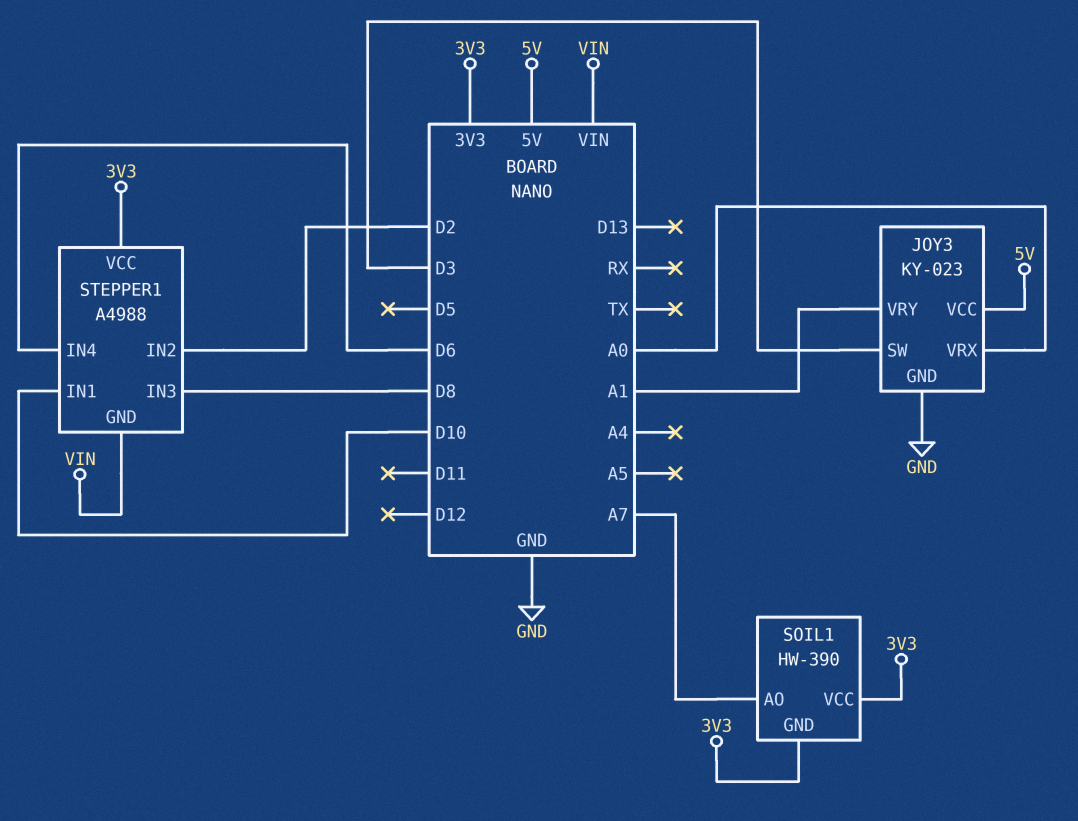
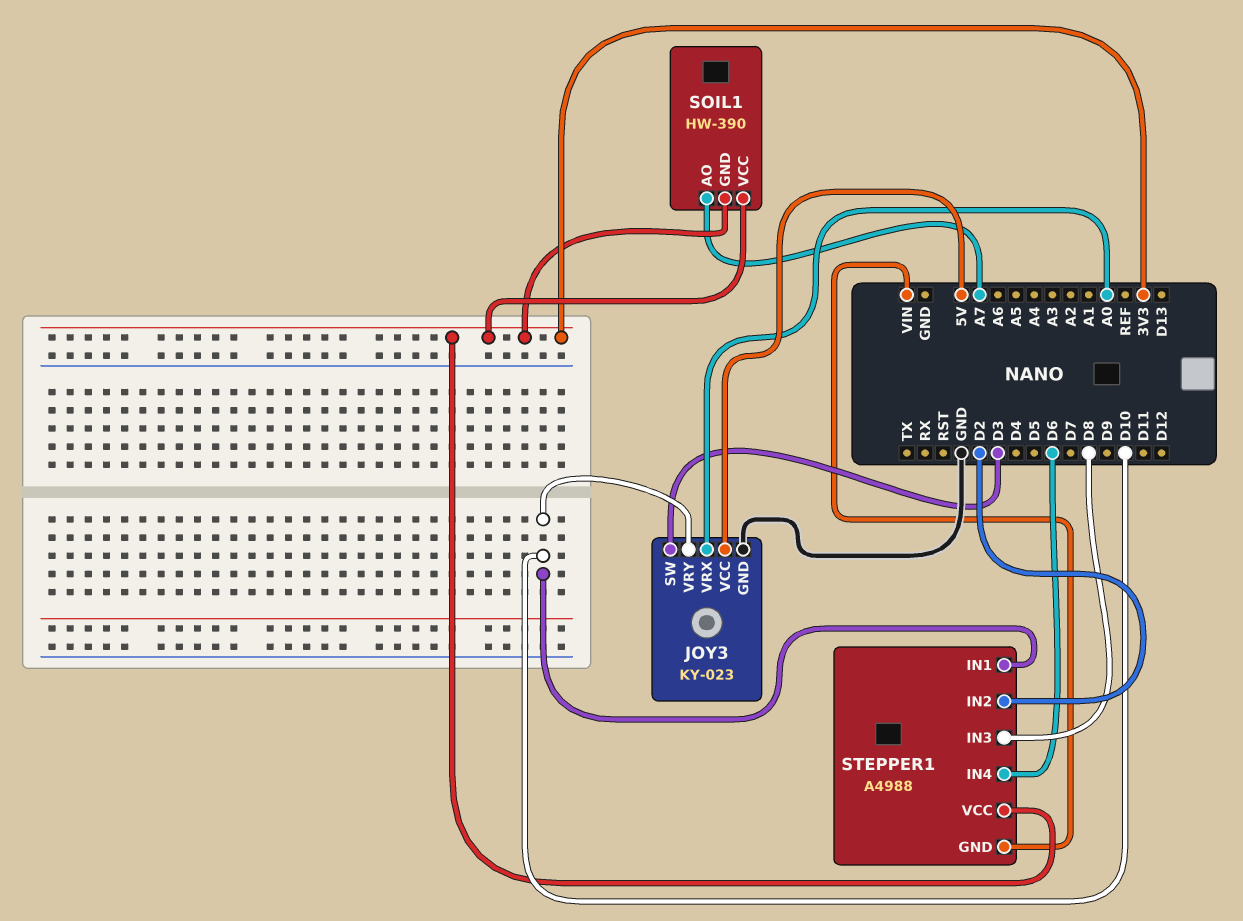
JOY3 pin VRY: A1 -> D10

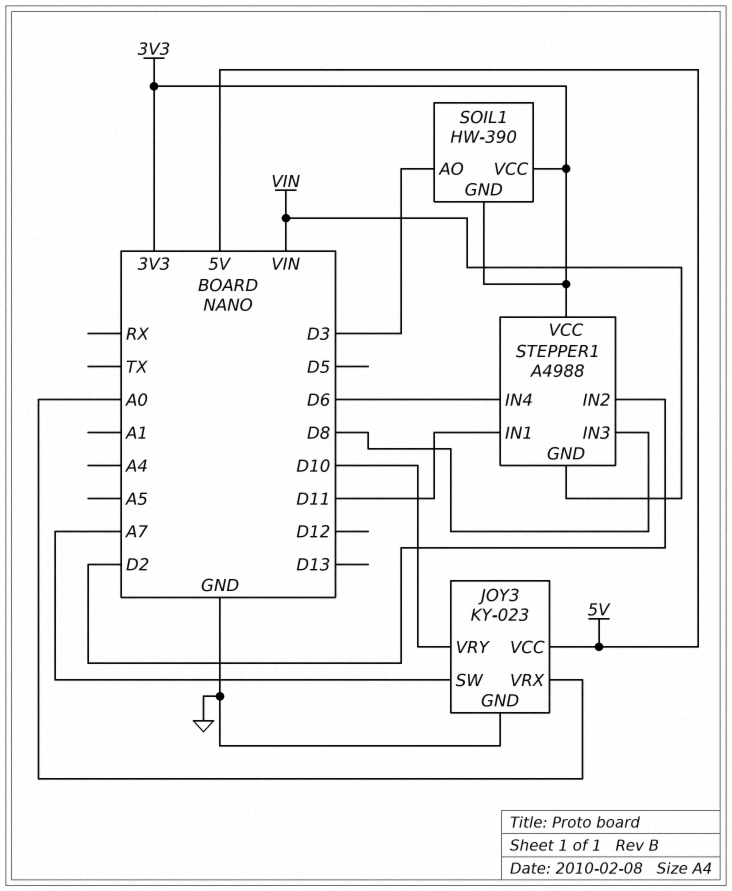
JOY3 pin SW: D3 -> A7
SOIL1 pin AO: A7 -> D3
STEPPER1 pin IN1: D10 -> D11

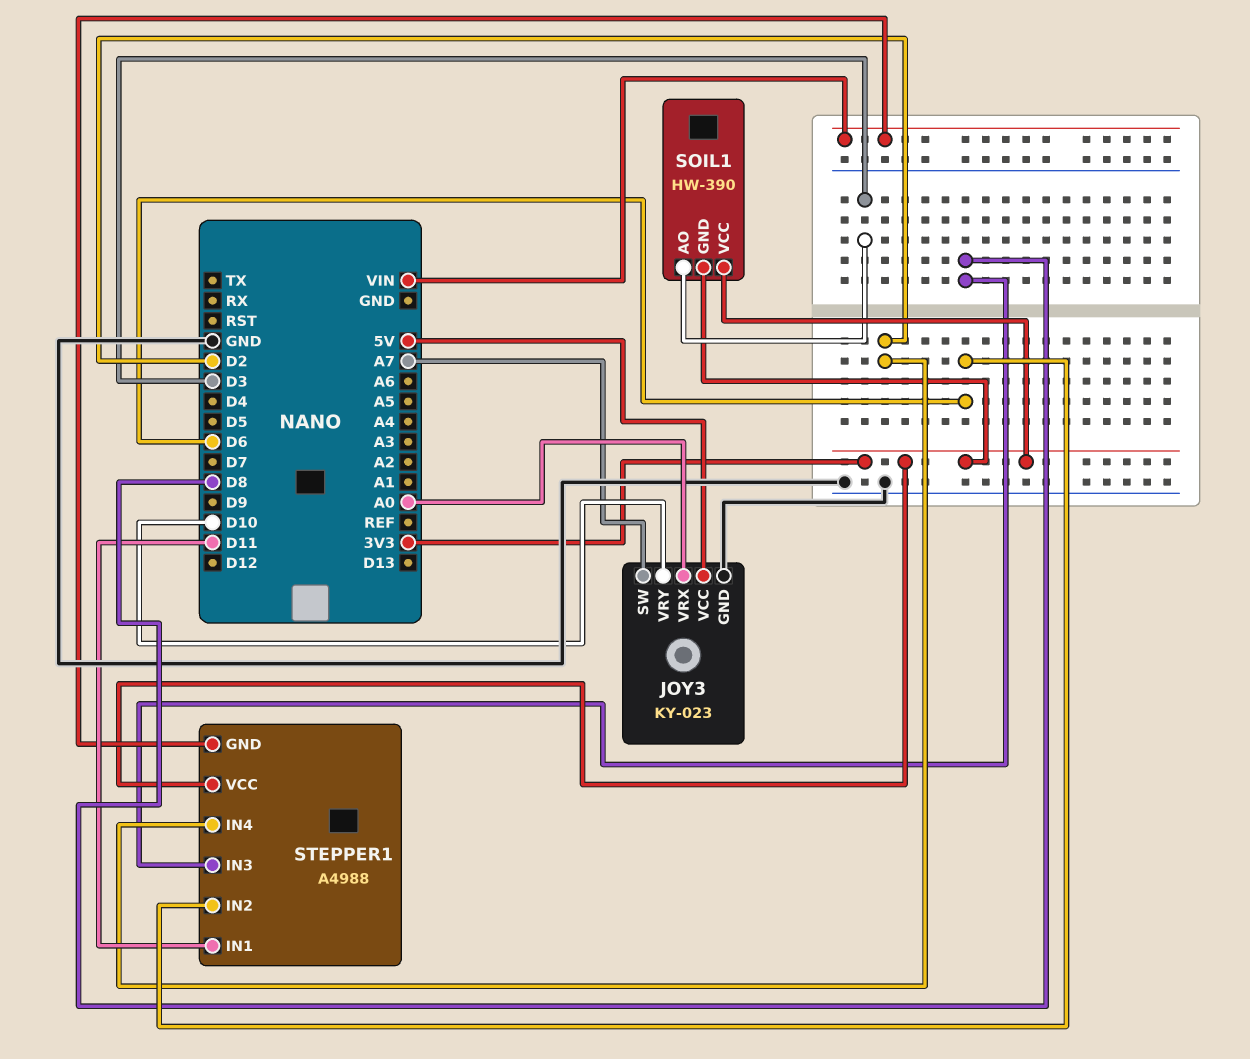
STEPPER1 pin IN2: D2 -> D6
STEPPER1 pin IN4: D6 -> D2

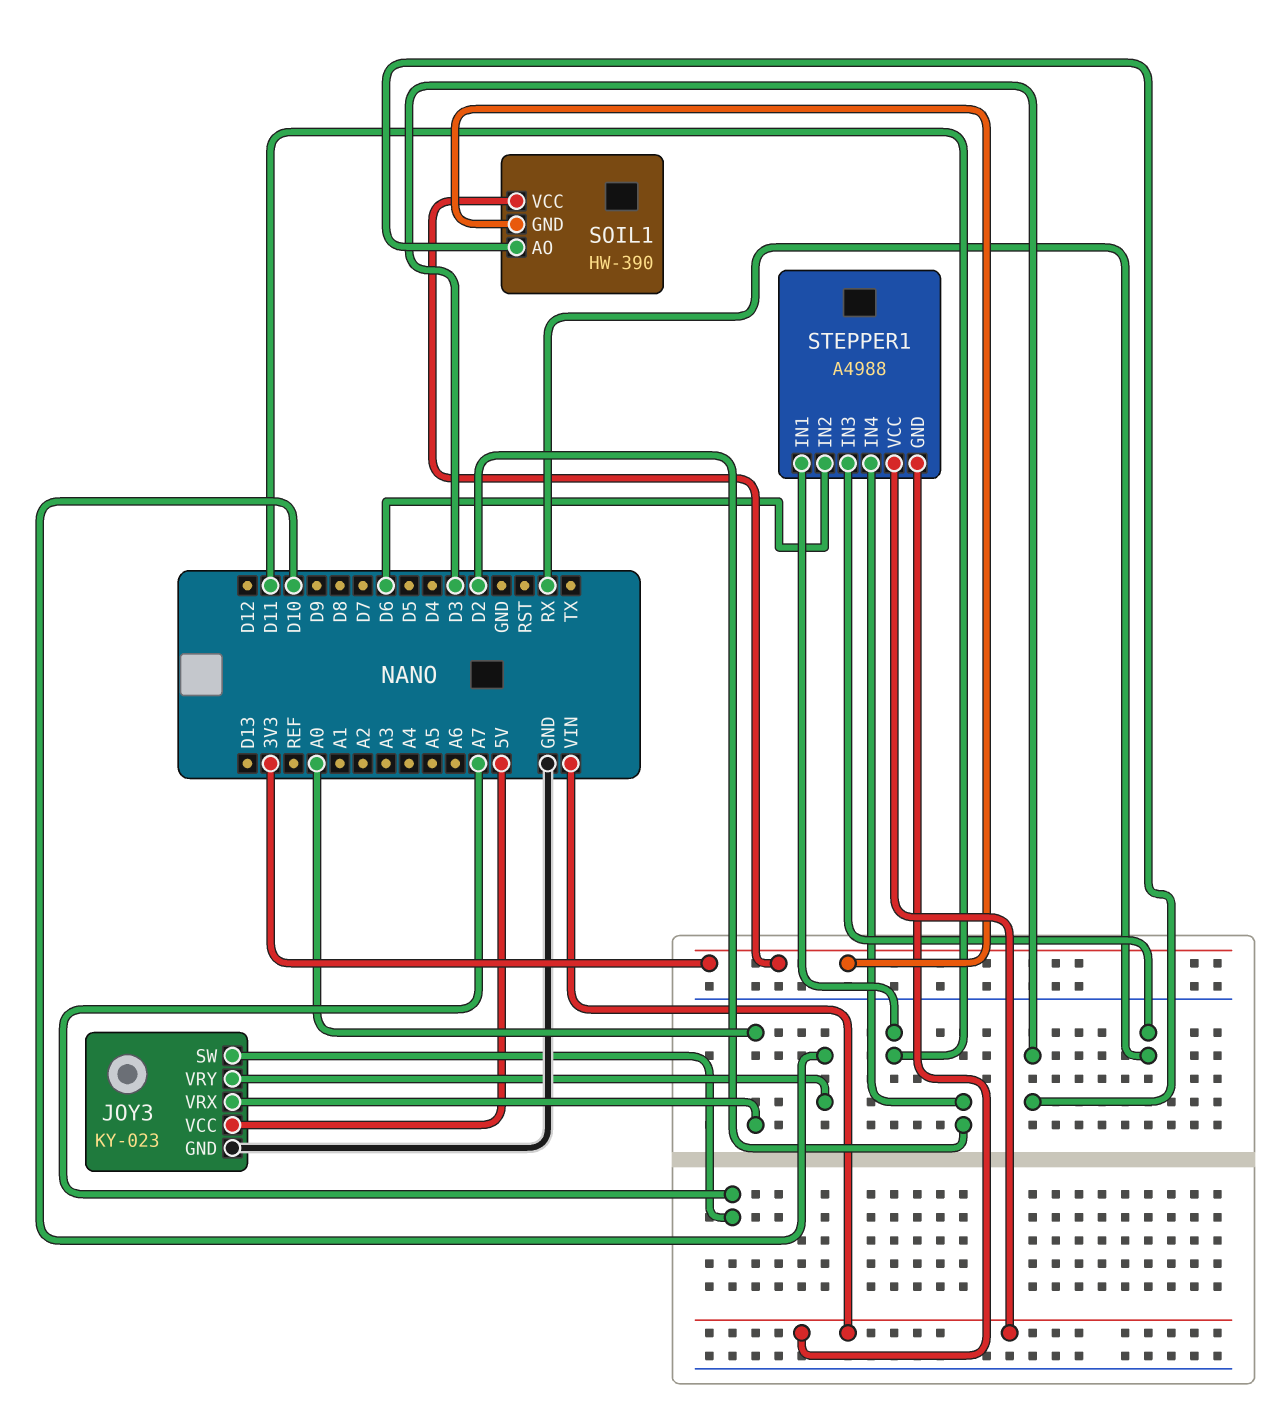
STEPPER1 pin IN3: D8 -> RX
STEPPER1 pin VCC: 3V3 -> VIN

